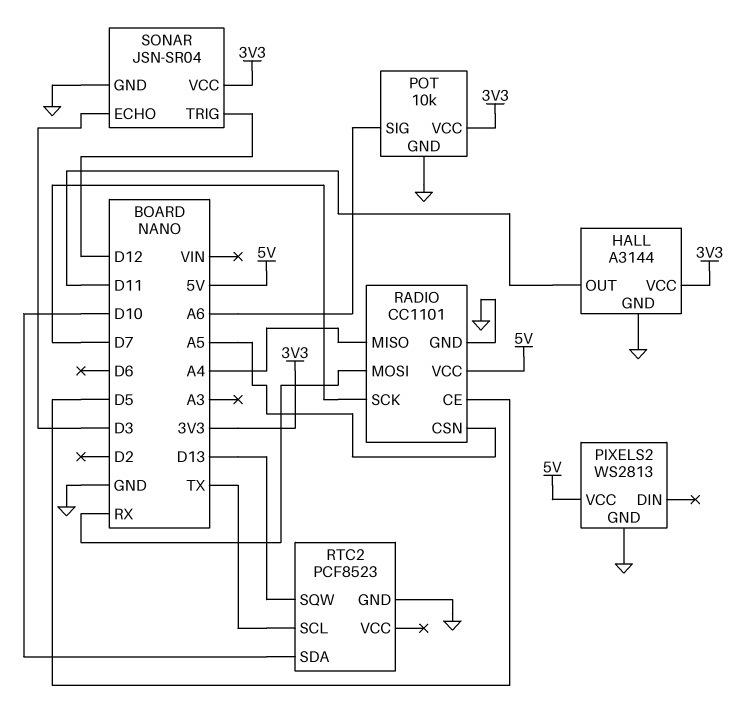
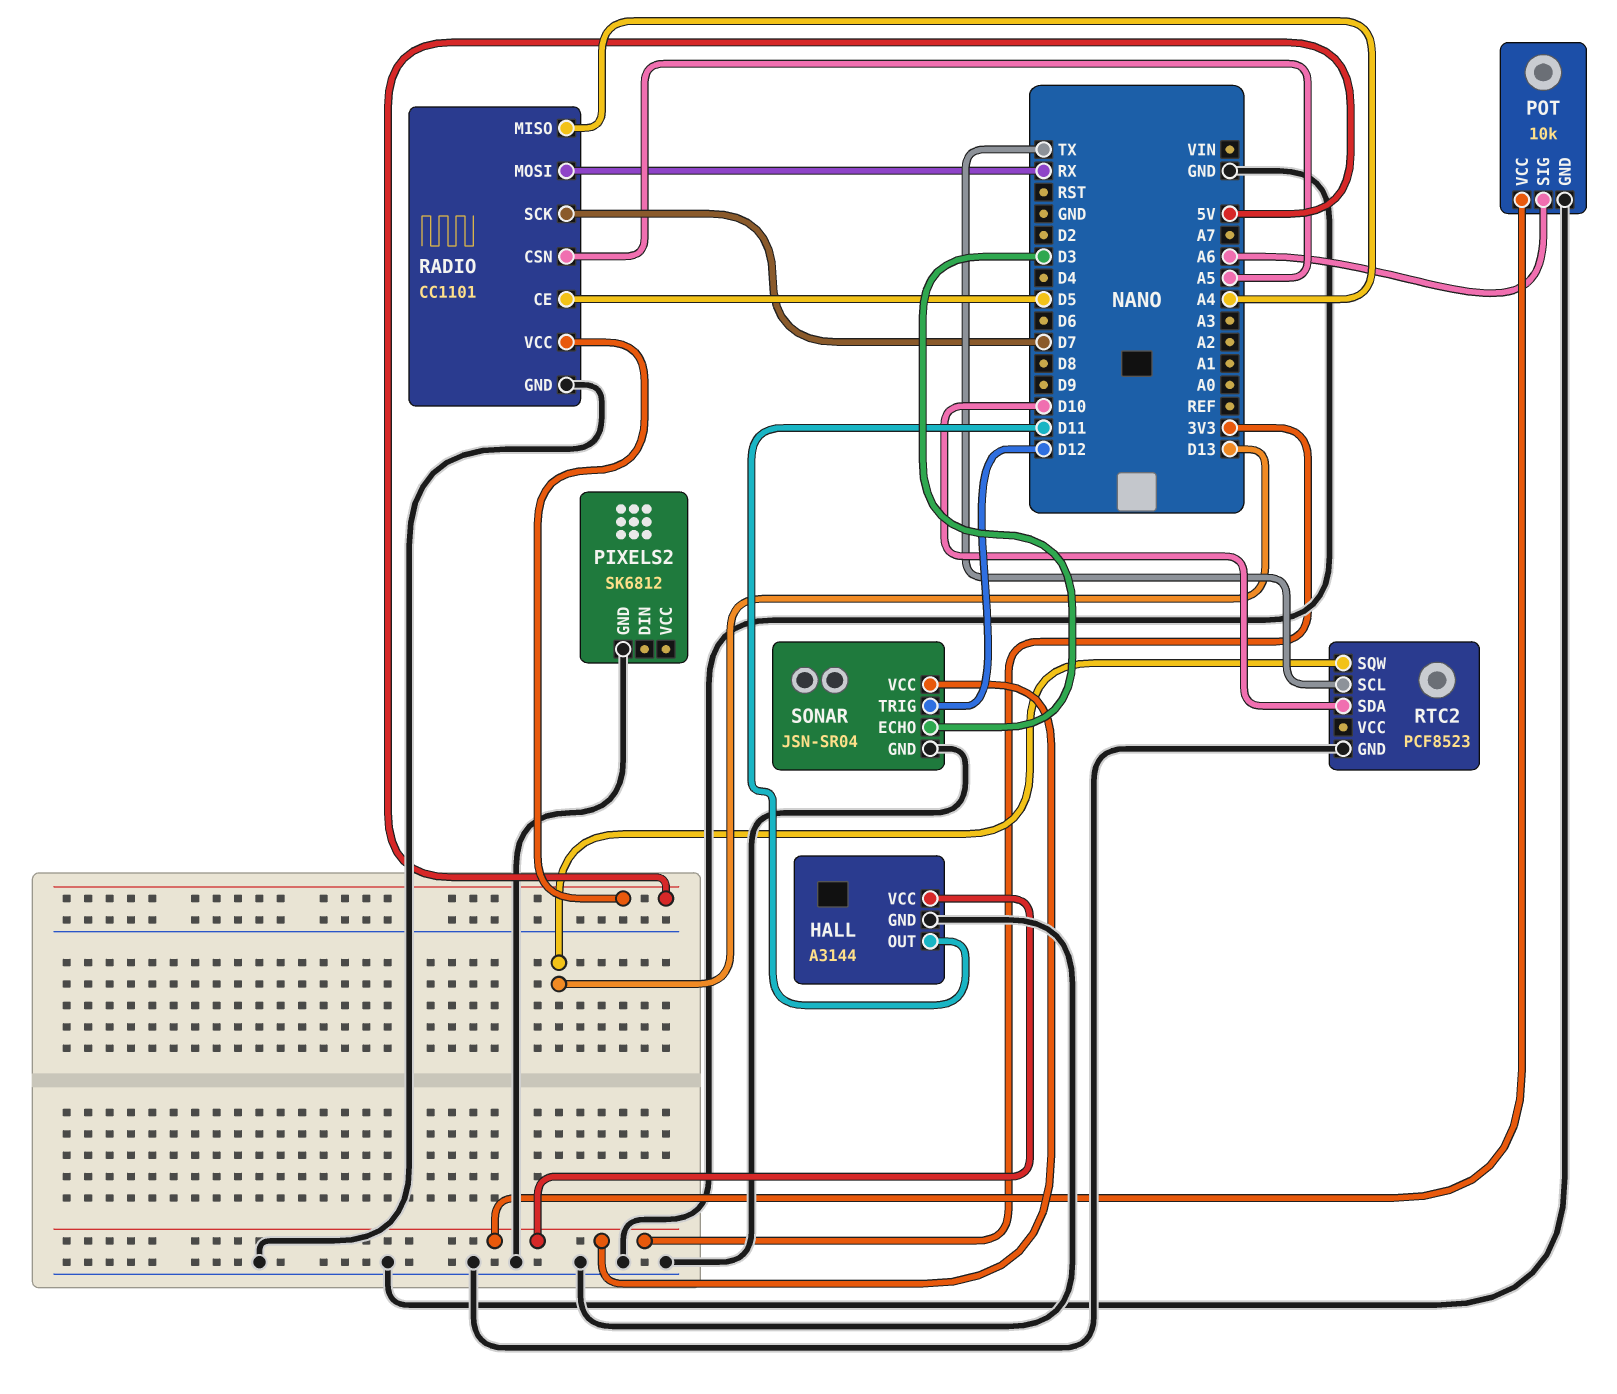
PIXELS2: WS2813 -> SK6812
PIXELS2 pin VCC: 5V -> none

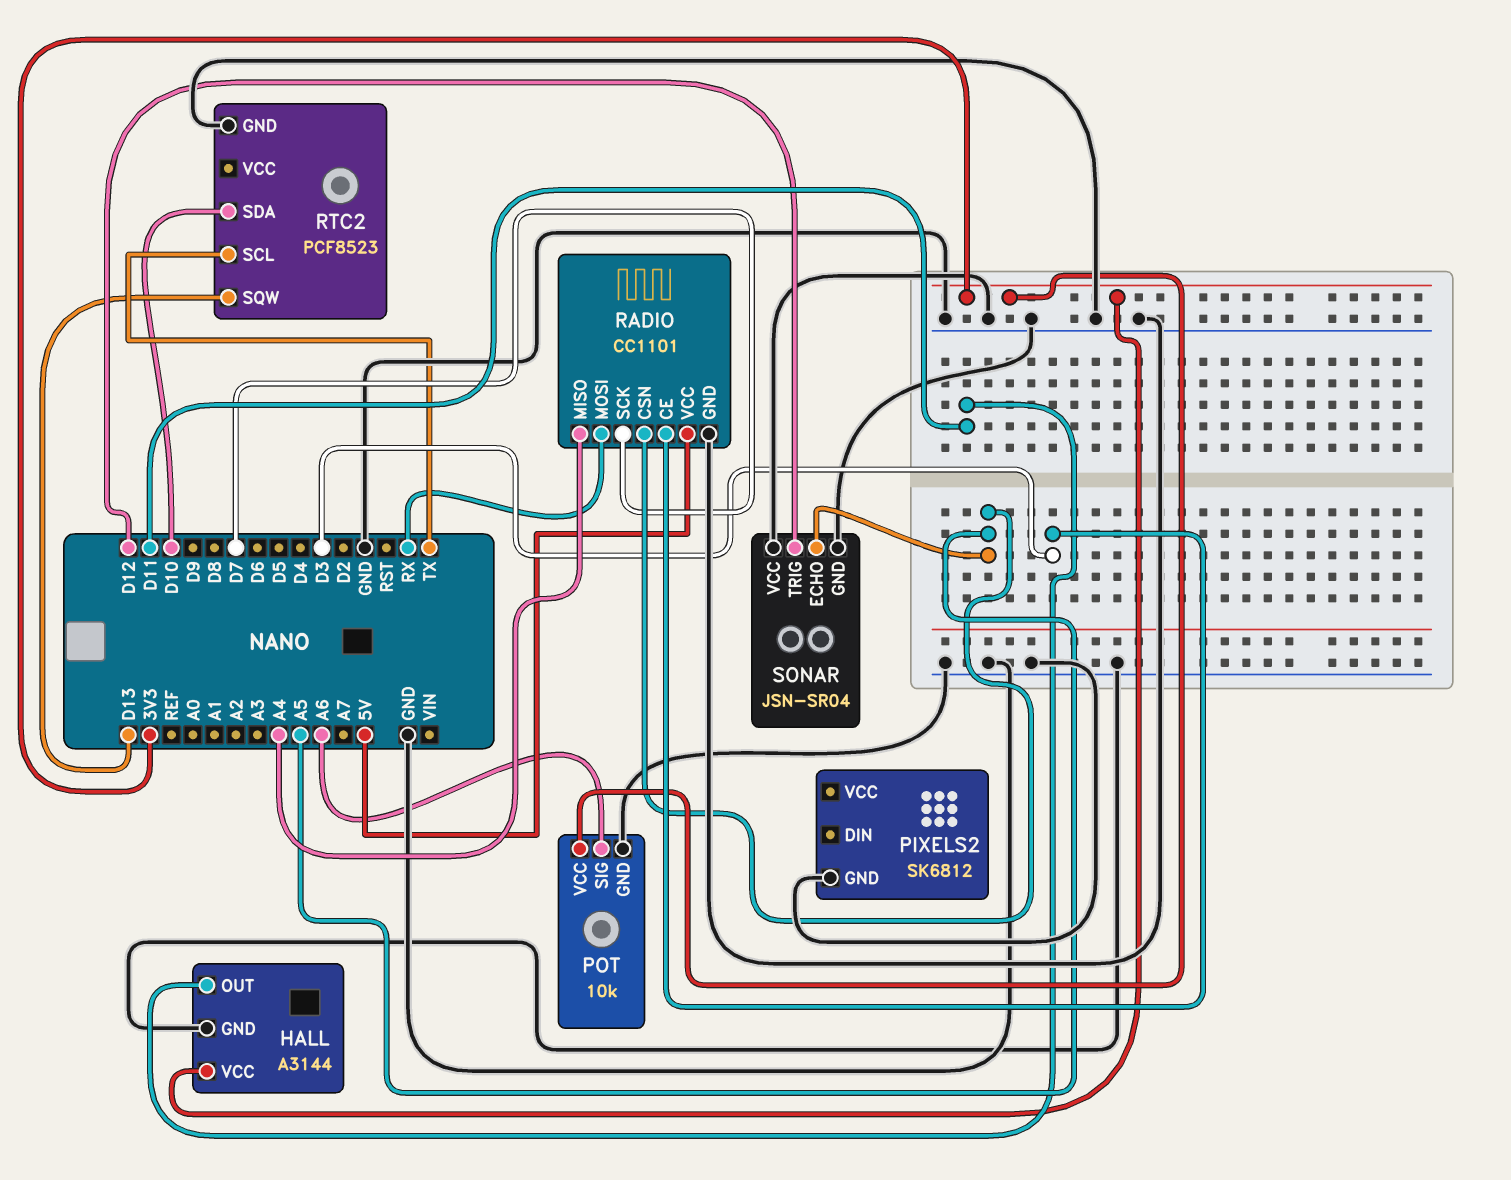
RADIO pin CE: D5 -> D3
SONAR pin ECHO: D3 -> A5
SONAR pin VCC: 3V3 -> GND

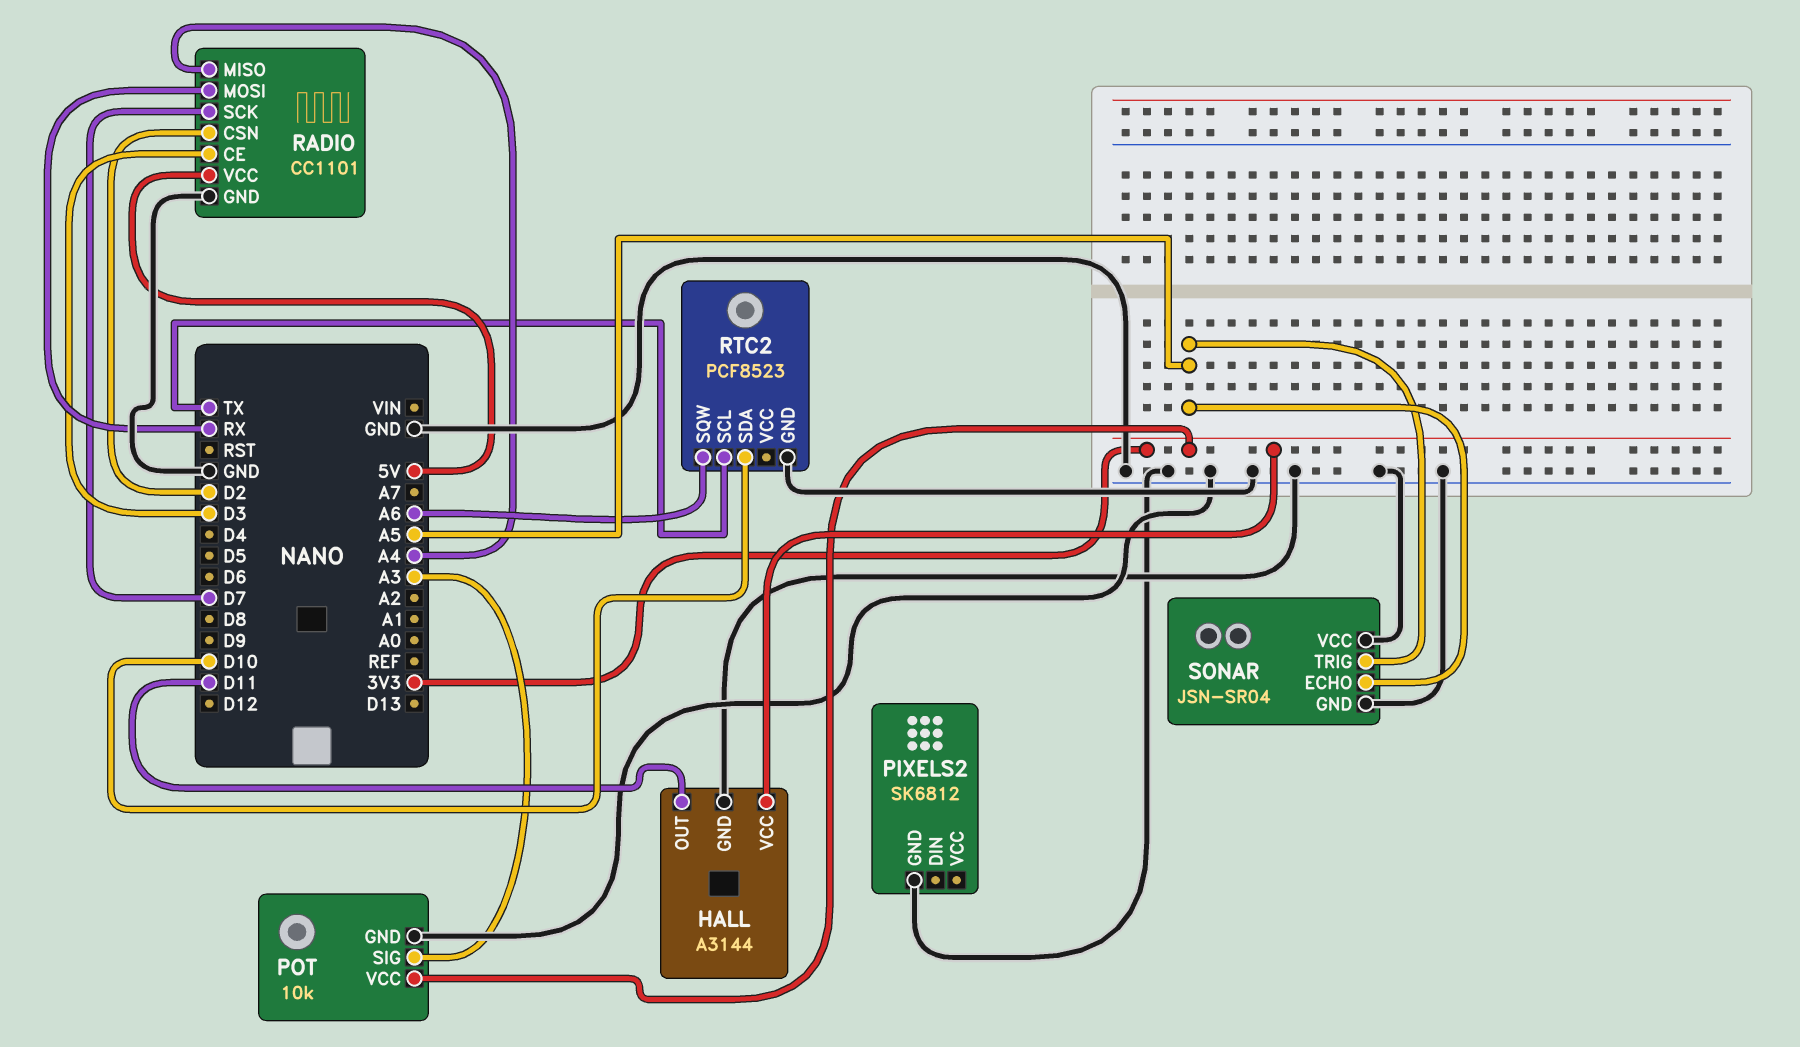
POT pin SIG: A6 -> A3
RADIO pin CSN: A5 -> D2
RTC2 pin SQW: D13 -> A6
SONAR pin TRIG: D12 -> A5

